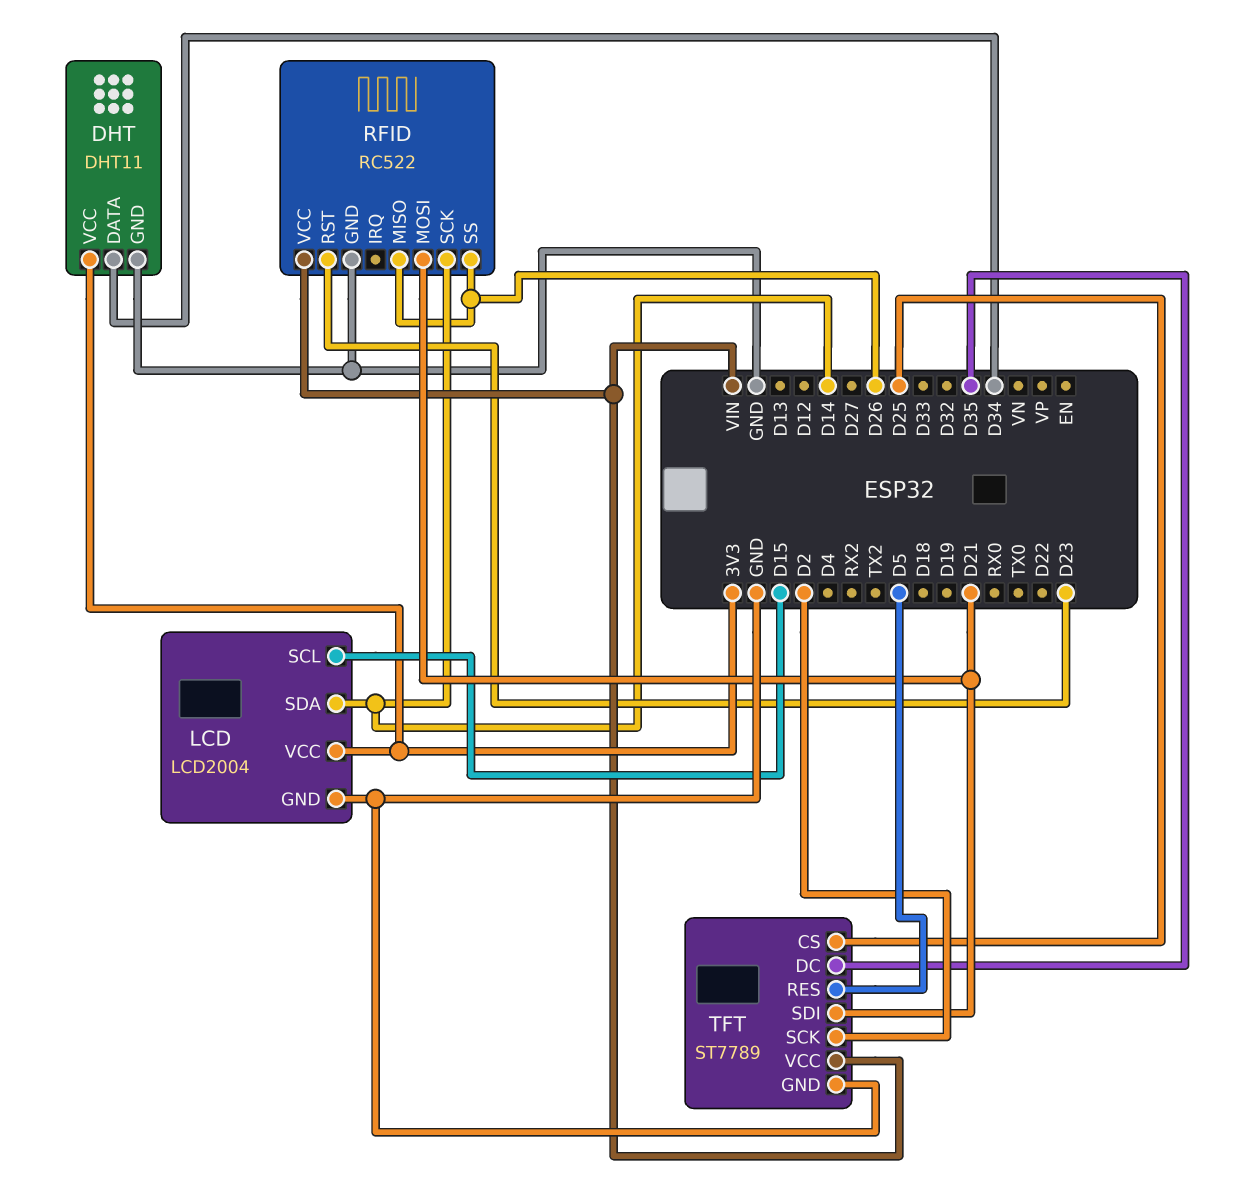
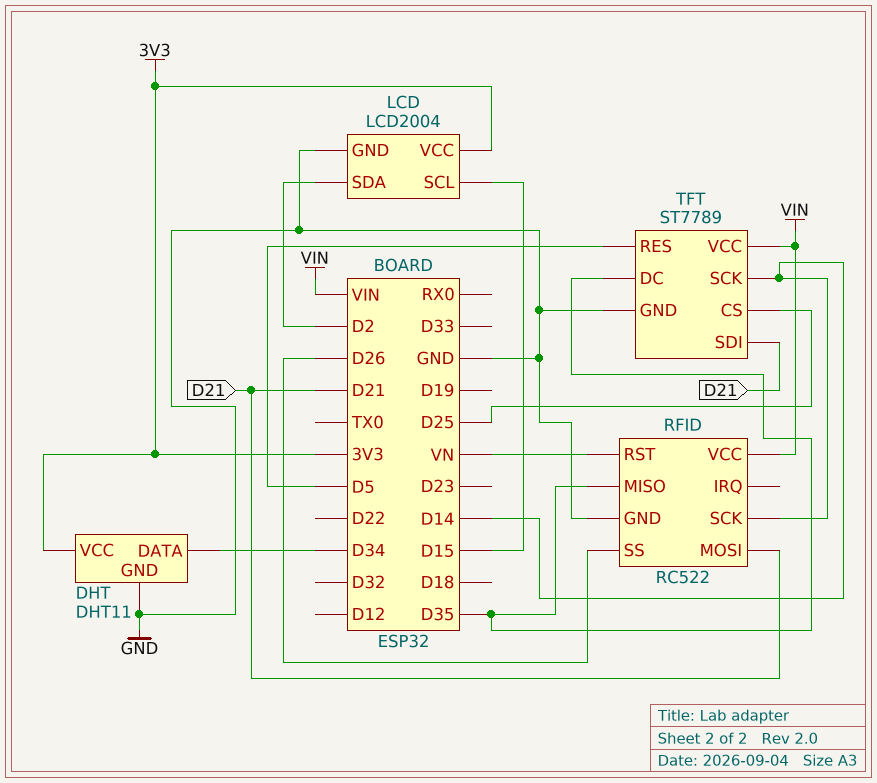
LCD pin SDA: D14 -> D2
RFID pin MISO: D26 -> D35
RFID pin RST: D23 -> VN
TFT pin SCK: D2 -> D14

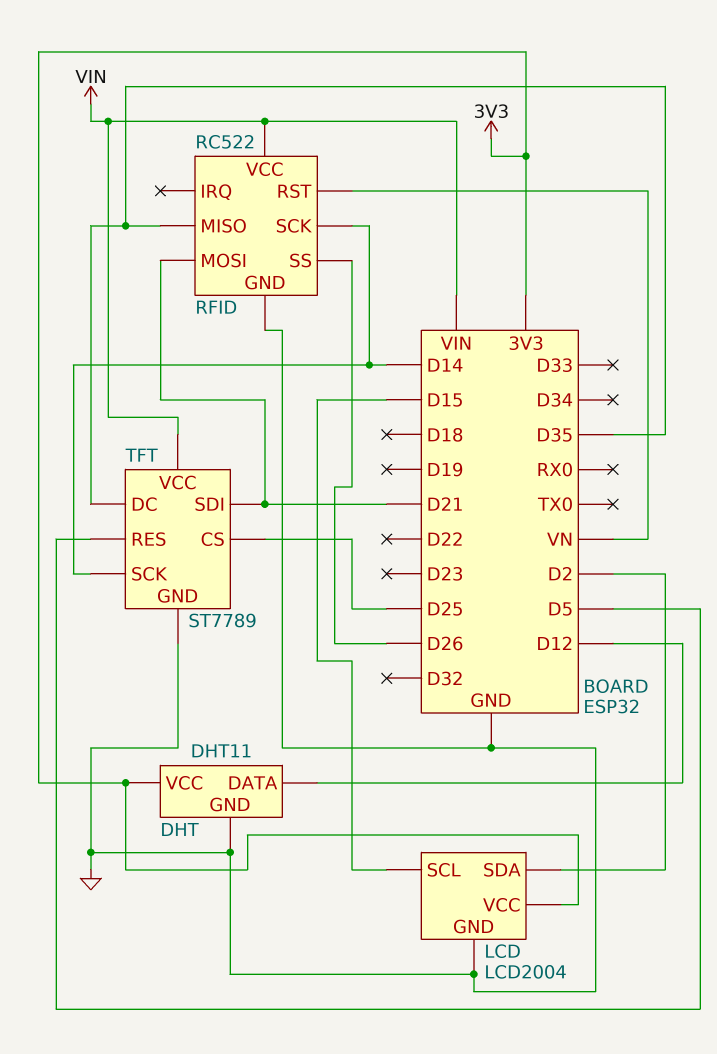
DHT pin DATA: D34 -> D12

